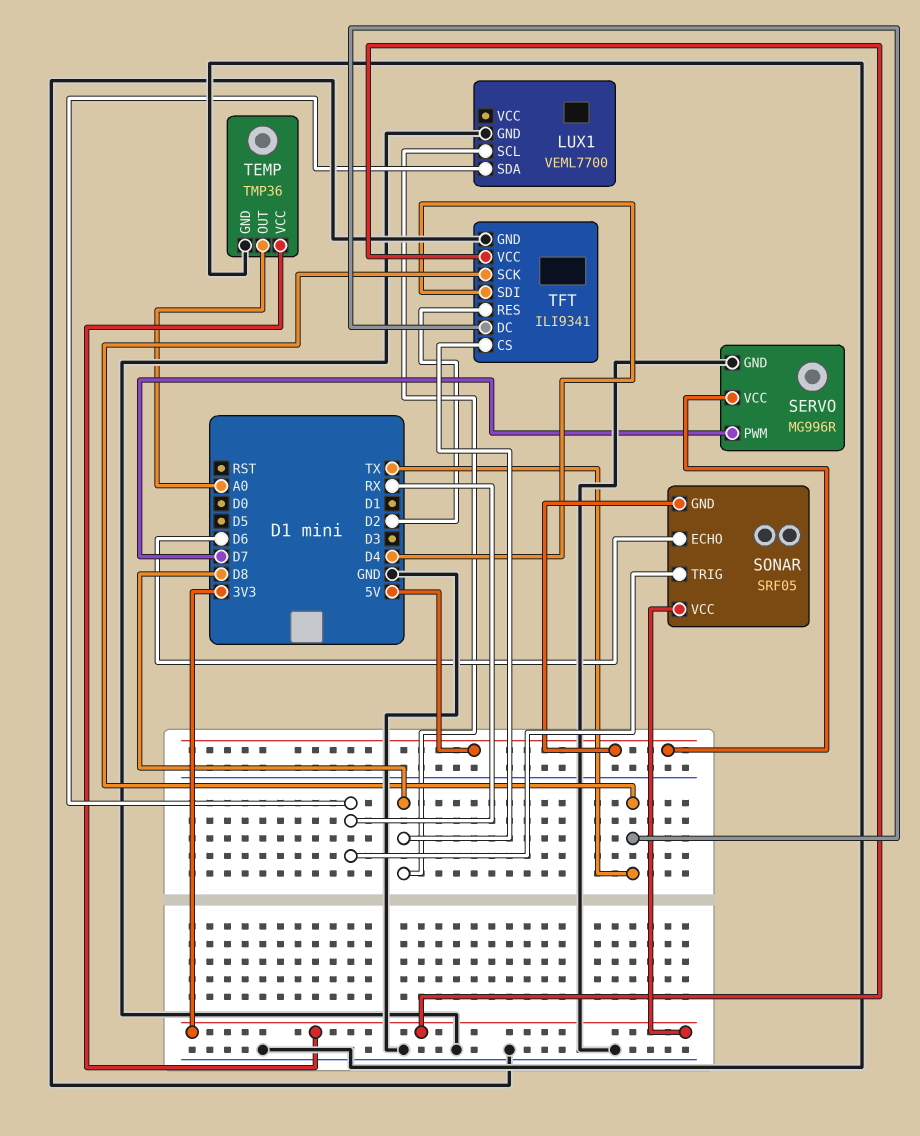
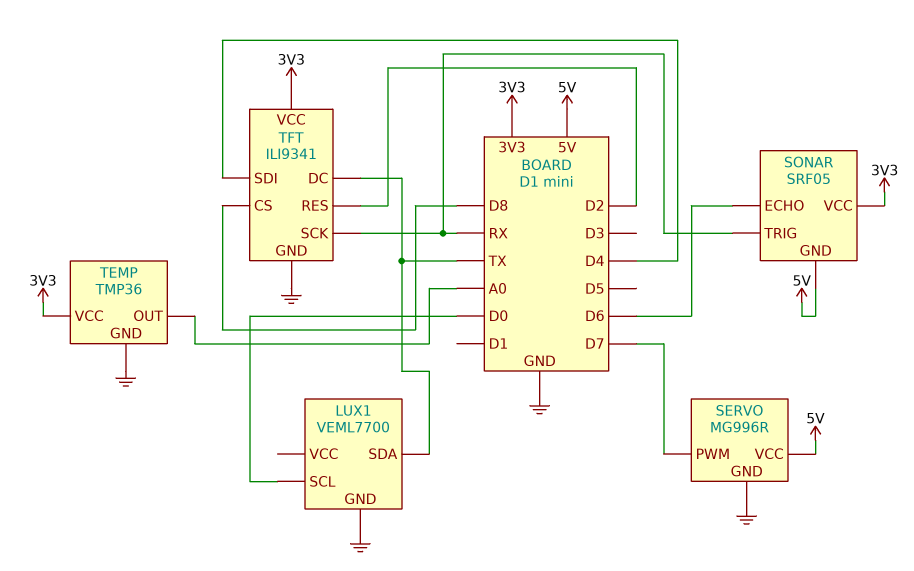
LUX1 pin SCL: D8 -> D0
LUX1 pin SDA: RX -> TX
TFT pin SCK: TX -> RX

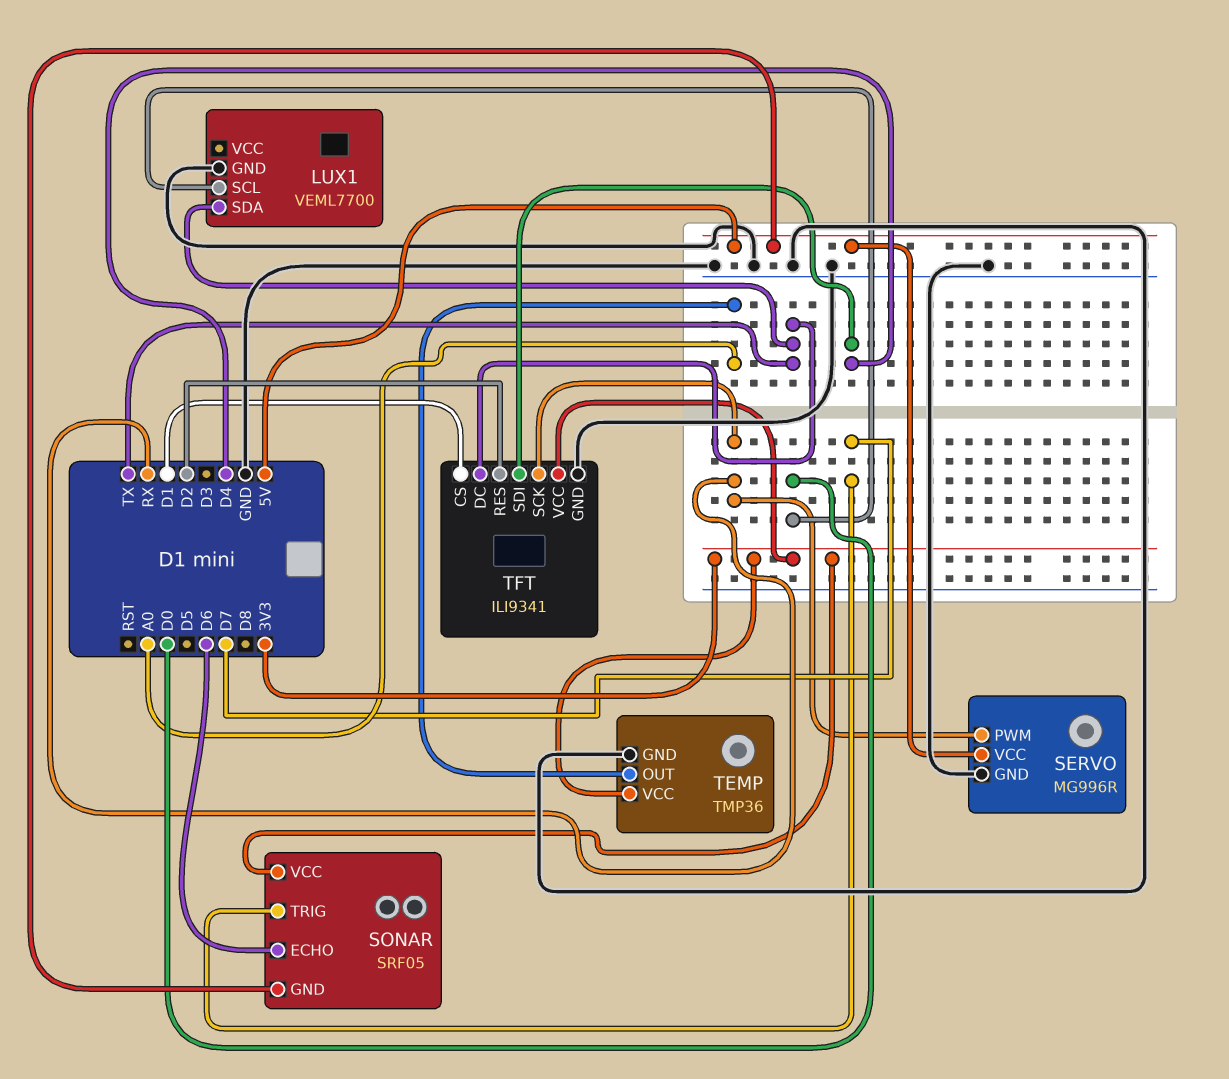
SERVO pin PWM: D7 -> RX
SONAR pin TRIG: RX -> D7
TFT pin CS: D8 -> D1

